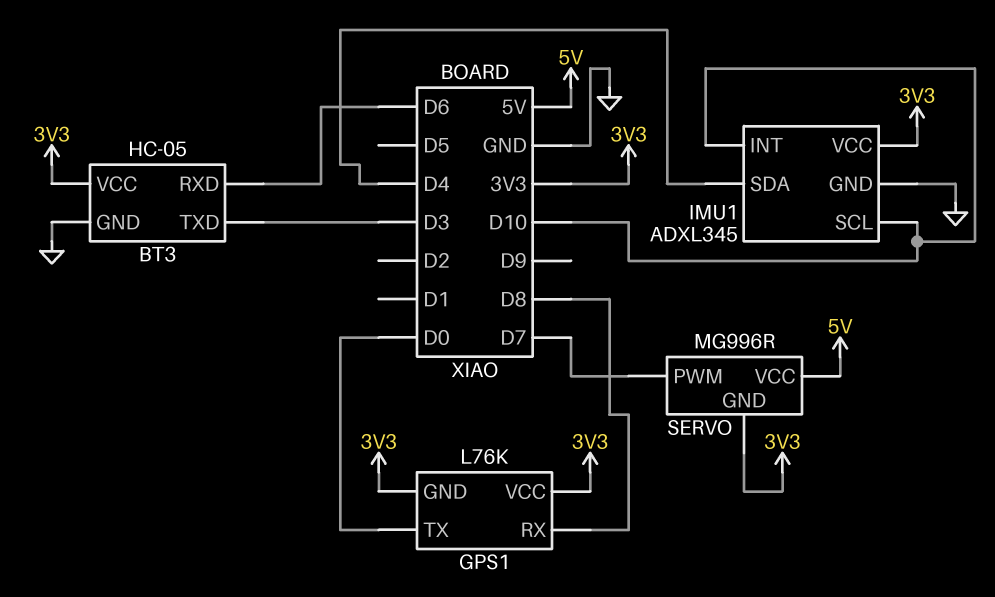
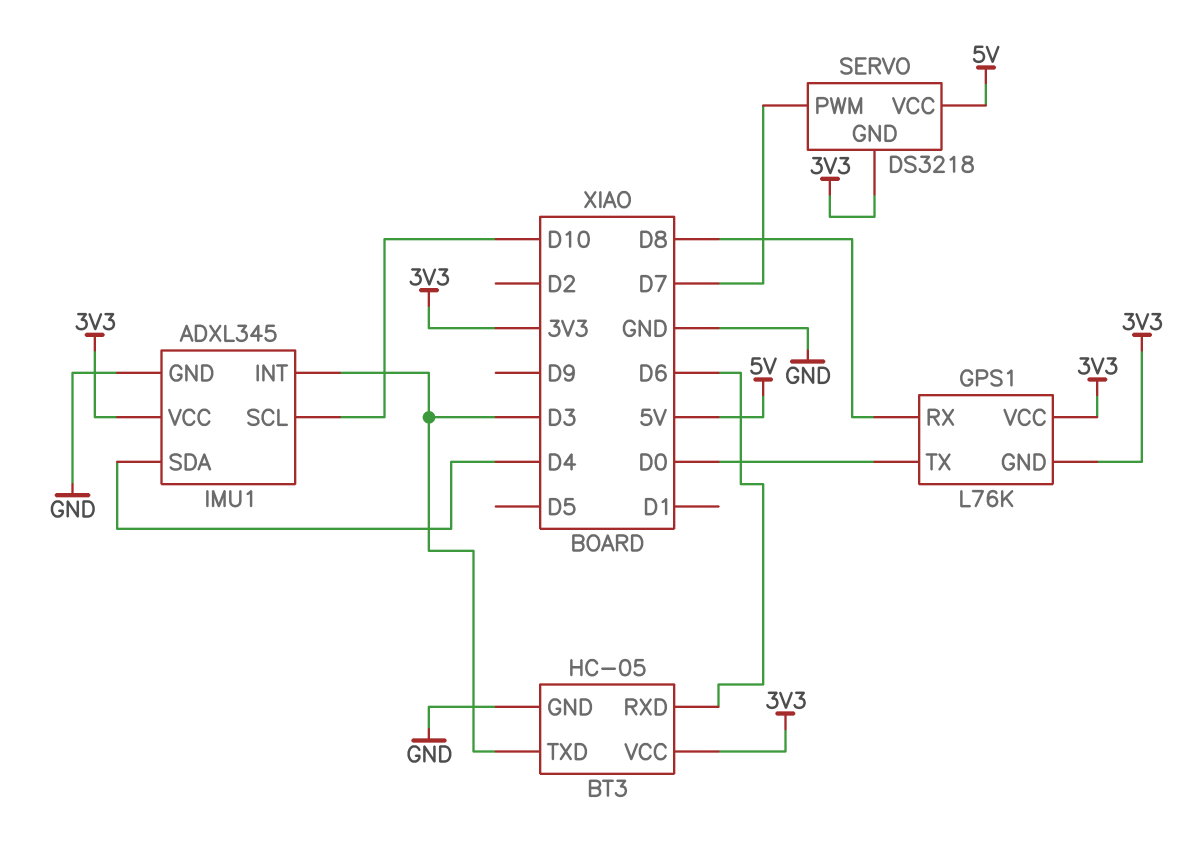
IMU1 pin INT: D10 -> D3
SERVO: MG996R -> DS3218

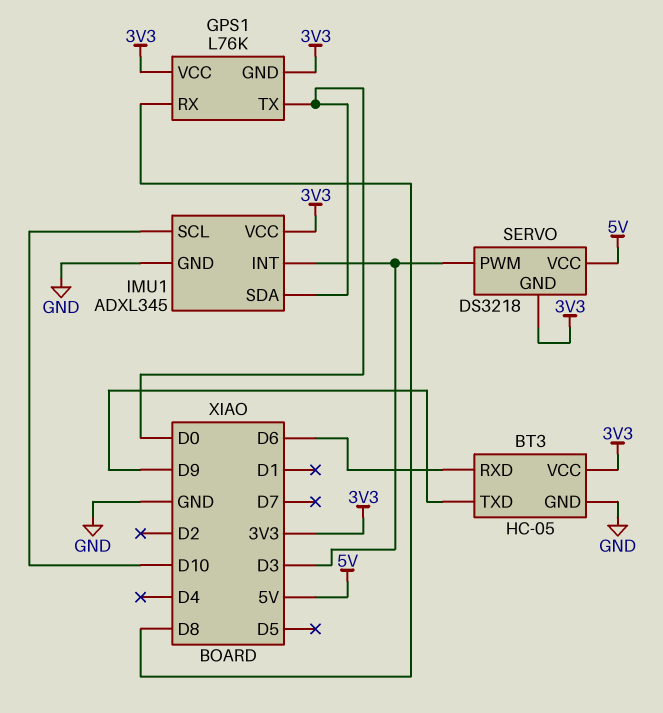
BT3 pin TXD: D3 -> D9
IMU1 pin SDA: D4 -> D0
SERVO pin PWM: D7 -> D3

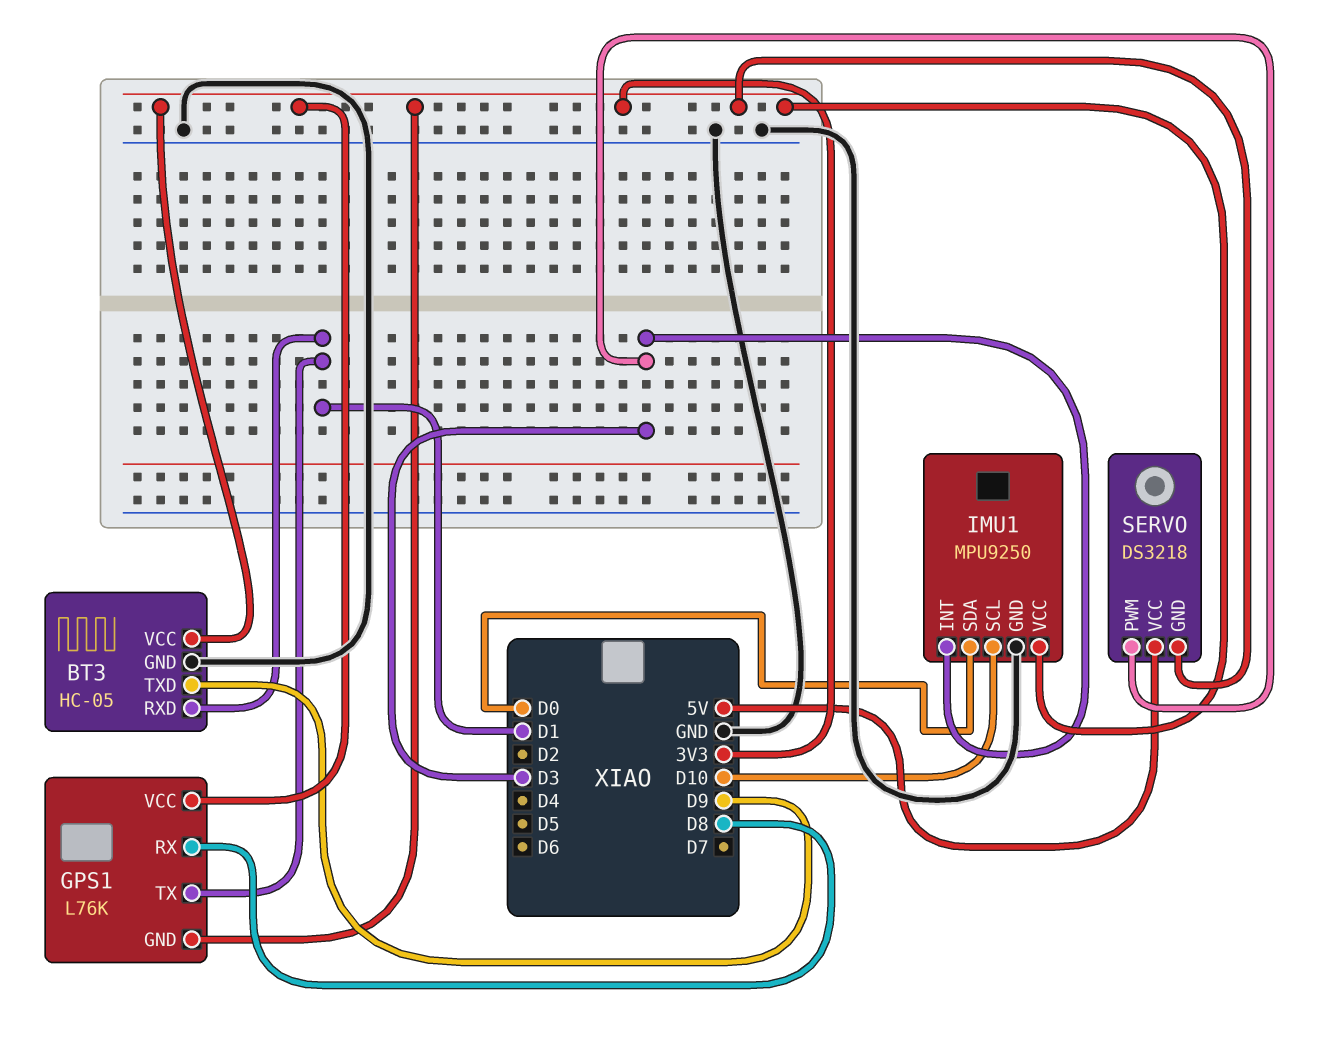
BT3 pin RXD: D6 -> D1
GPS1 pin TX: D0 -> D1
IMU1: ADXL345 -> MPU9250

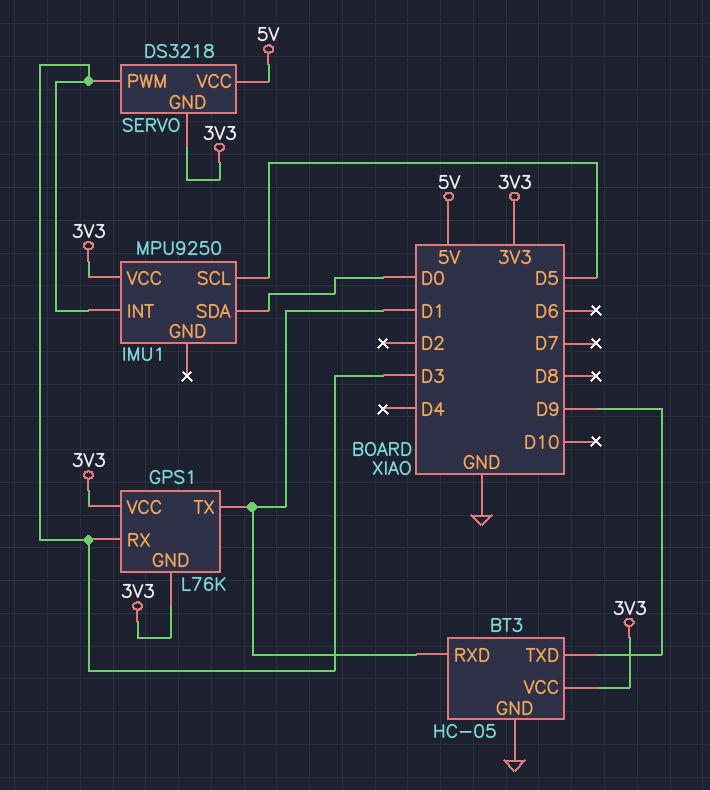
GPS1 pin RX: D8 -> D3
IMU1 pin GND: GND -> none
IMU1 pin SCL: D10 -> D5

